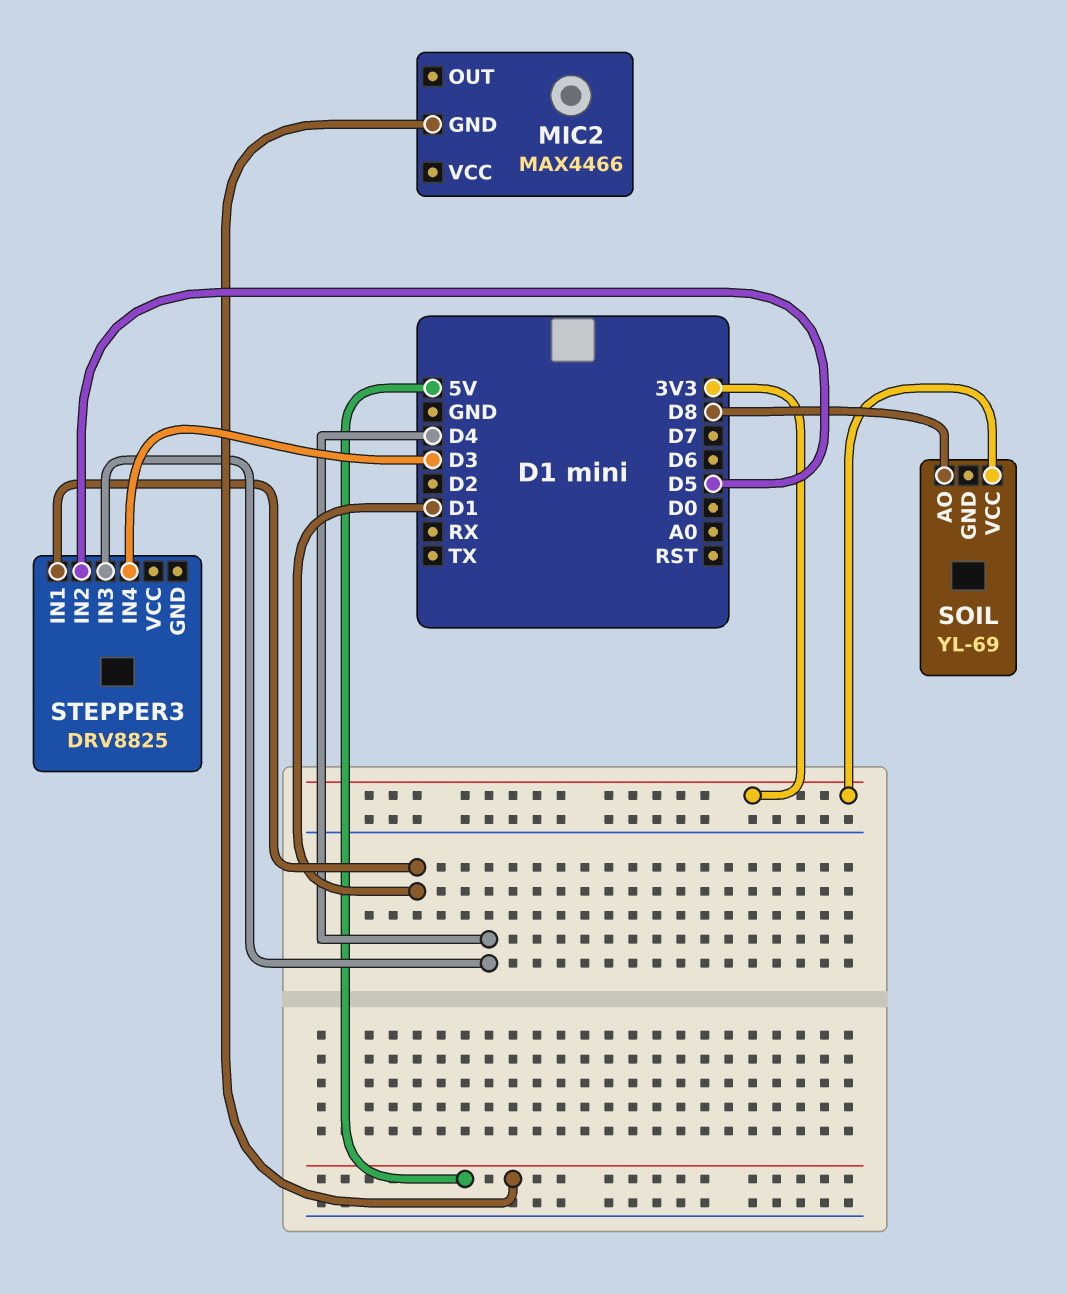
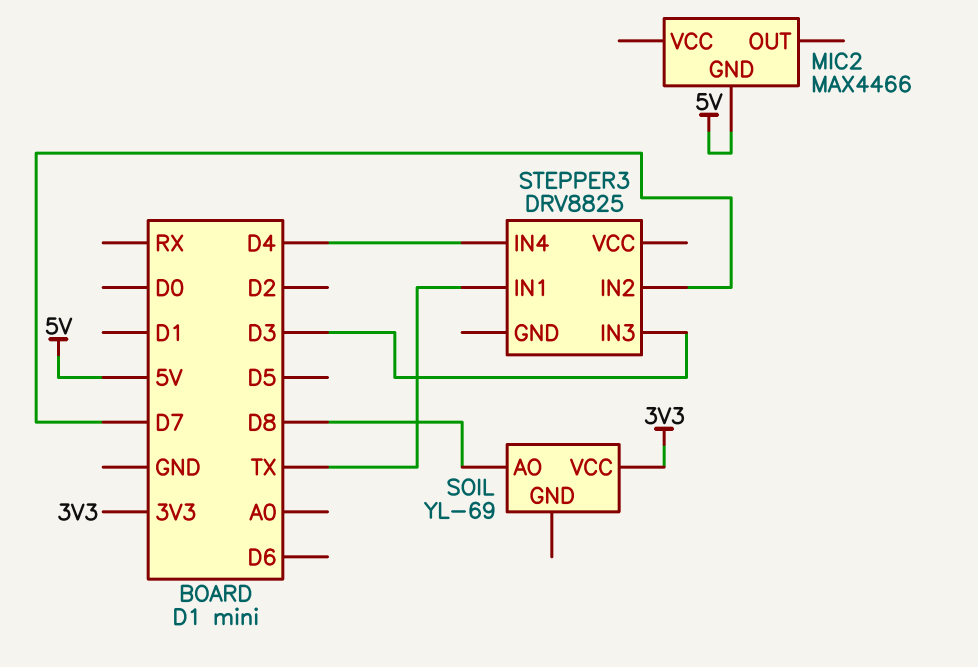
STEPPER3 pin IN1: D1 -> TX
STEPPER3 pin IN2: D5 -> D7
STEPPER3 pin IN3: D4 -> D3
STEPPER3 pin IN4: D3 -> D4

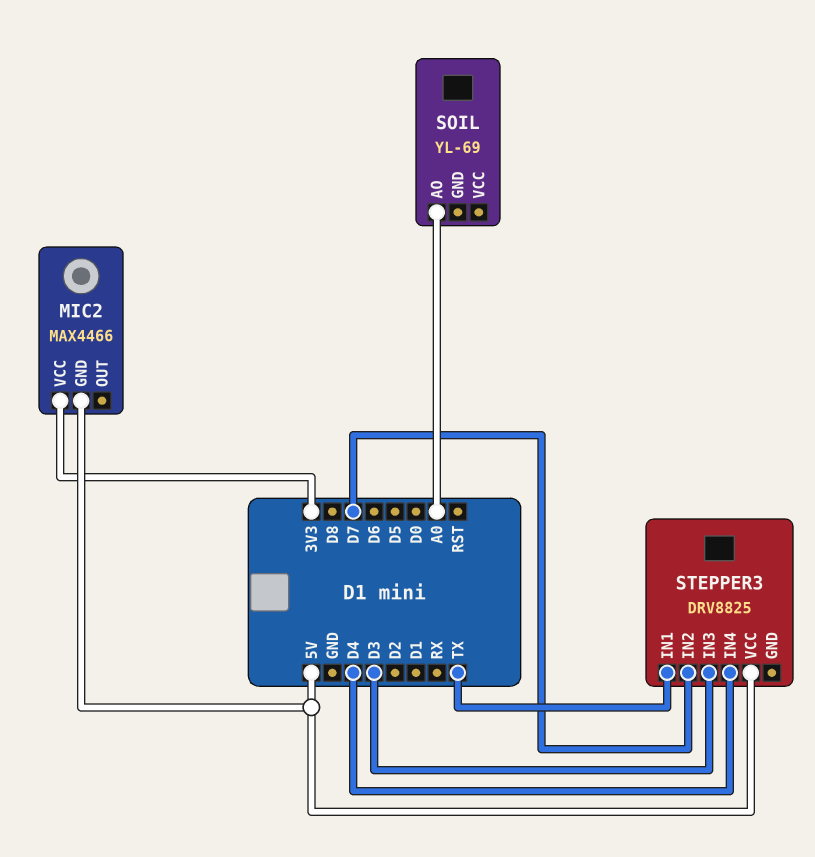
MIC2 pin VCC: none -> 3V3
SOIL pin AO: D8 -> A0
SOIL pin VCC: 3V3 -> none
STEPPER3 pin VCC: none -> 5V

